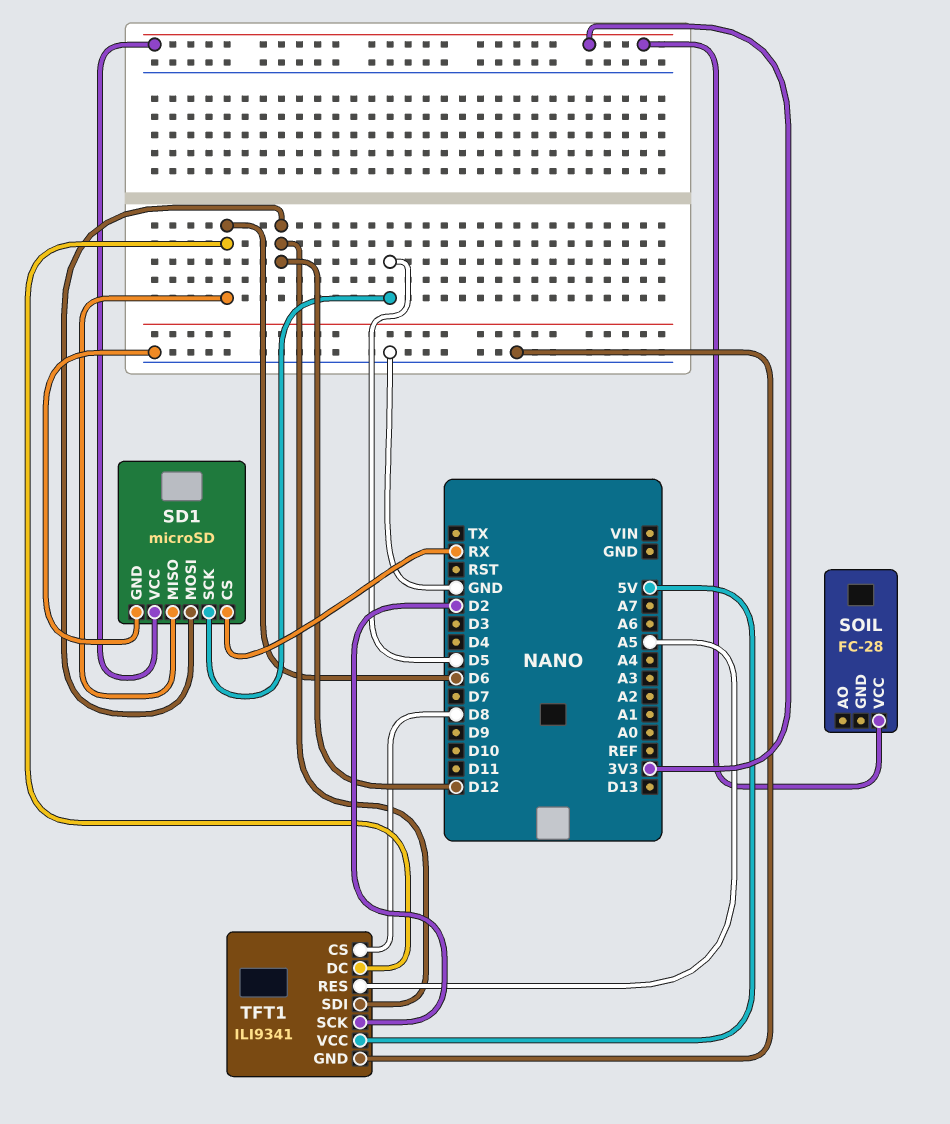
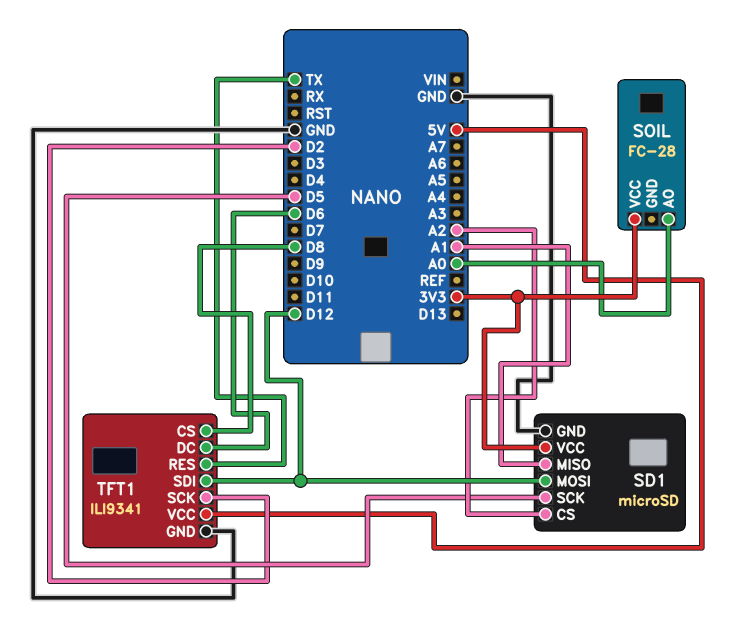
SD1 pin CS: RX -> A2
SD1 pin MISO: D6 -> A1
SOIL pin AO: none -> A0
TFT1 pin RES: A5 -> TX

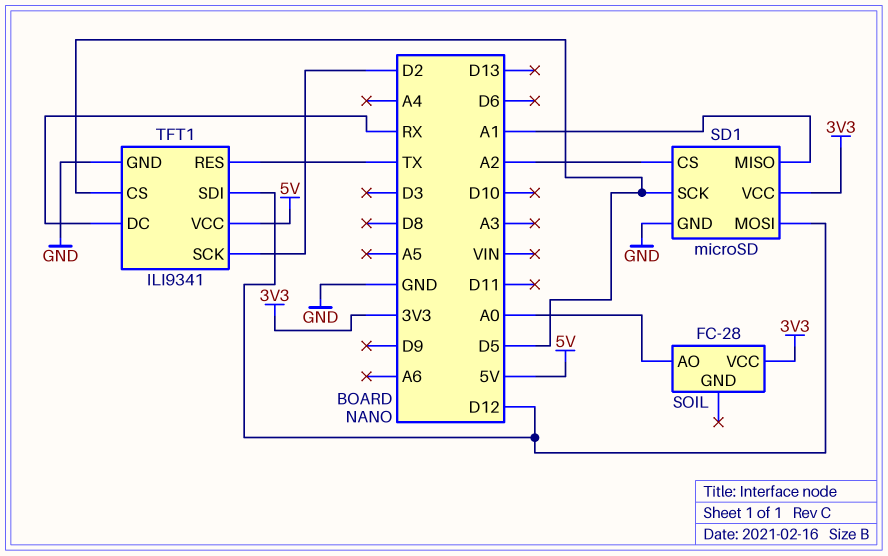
TFT1 pin CS: D8 -> D5
TFT1 pin DC: D6 -> RX

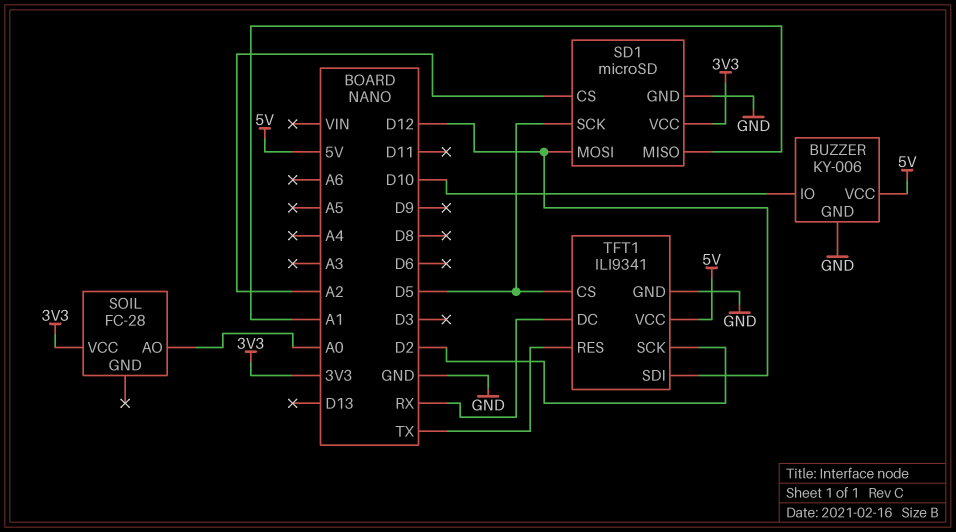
BUZZER: none -> KY-006
BUZZER pin GND: none -> GND
BUZZER pin IO: none -> D10
BUZZER pin VCC: none -> 5V

